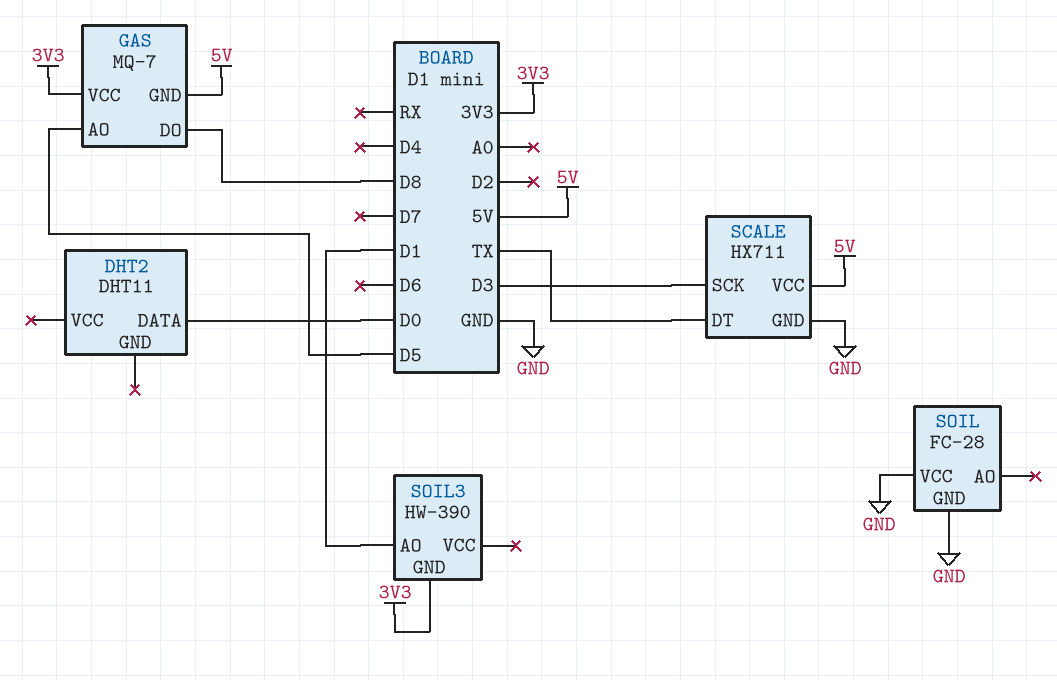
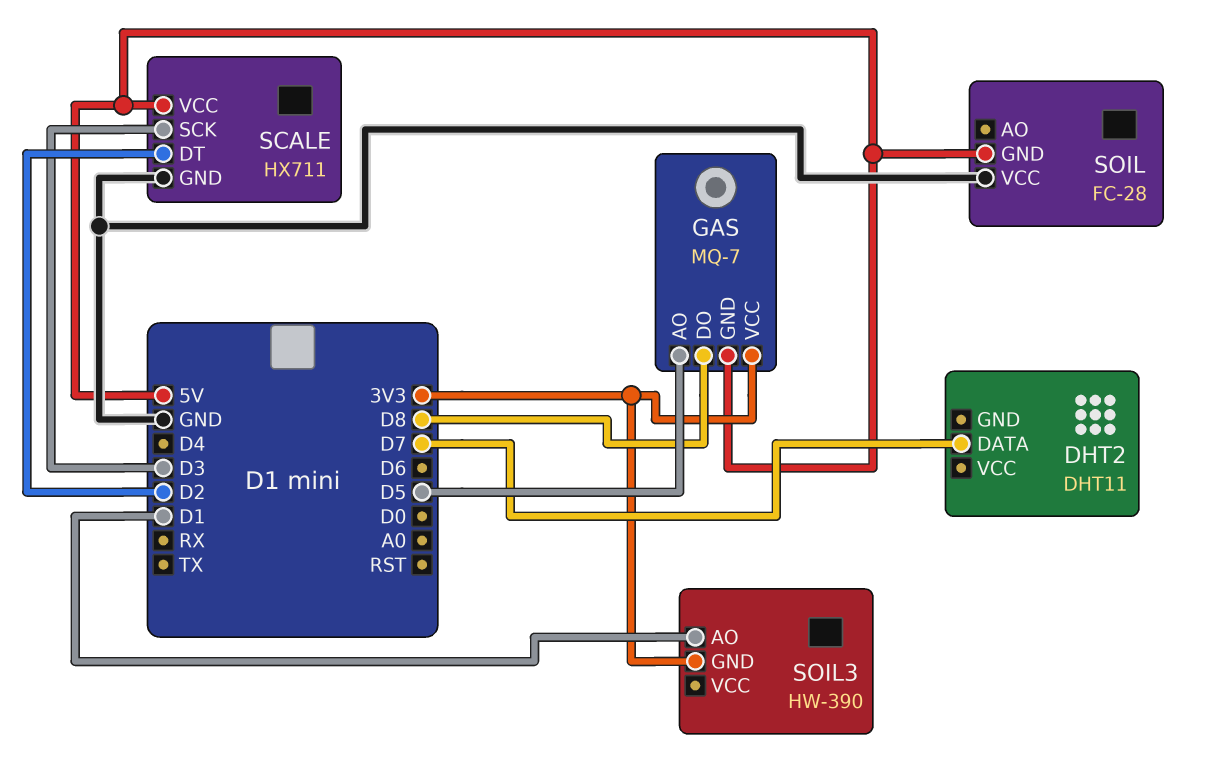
DHT2 pin DATA: D0 -> D7
SCALE pin DT: TX -> D2
SOIL pin GND: GND -> 5V

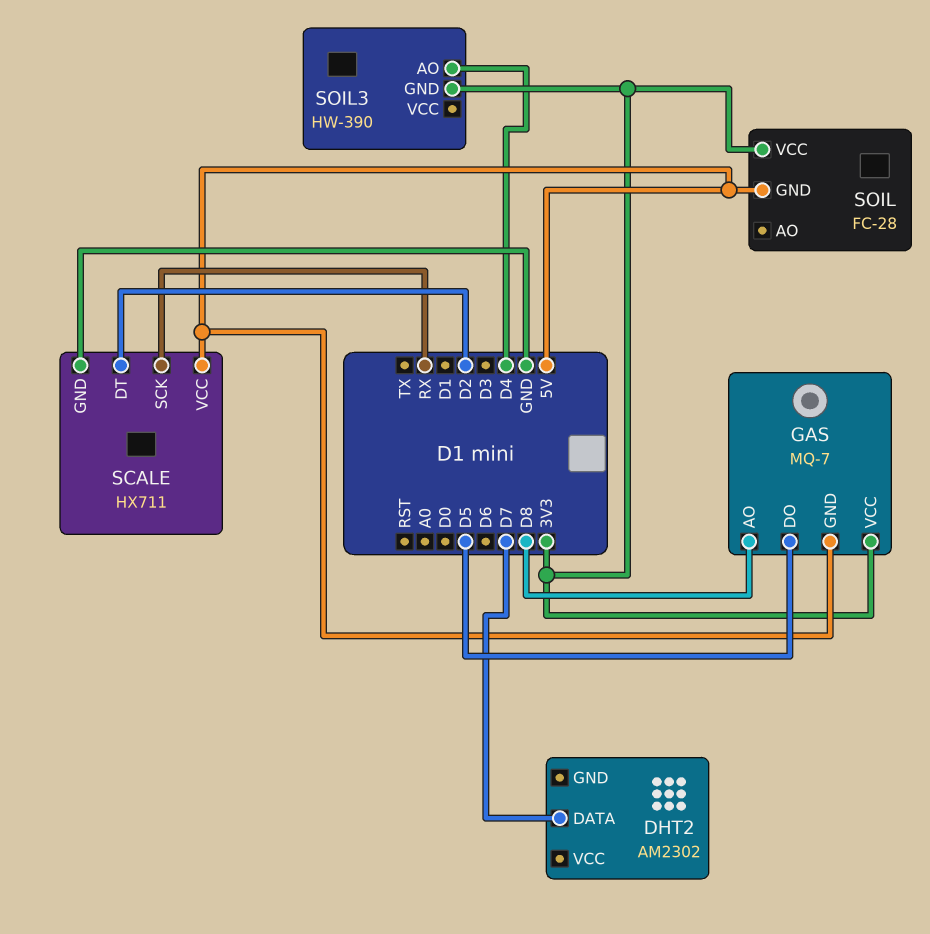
DHT2: DHT11 -> AM2302
GAS pin AO: D5 -> D8
GAS pin DO: D8 -> D5
SCALE pin SCK: D3 -> RX
SOIL pin VCC: GND -> 3V3
SOIL3 pin AO: D1 -> D4

